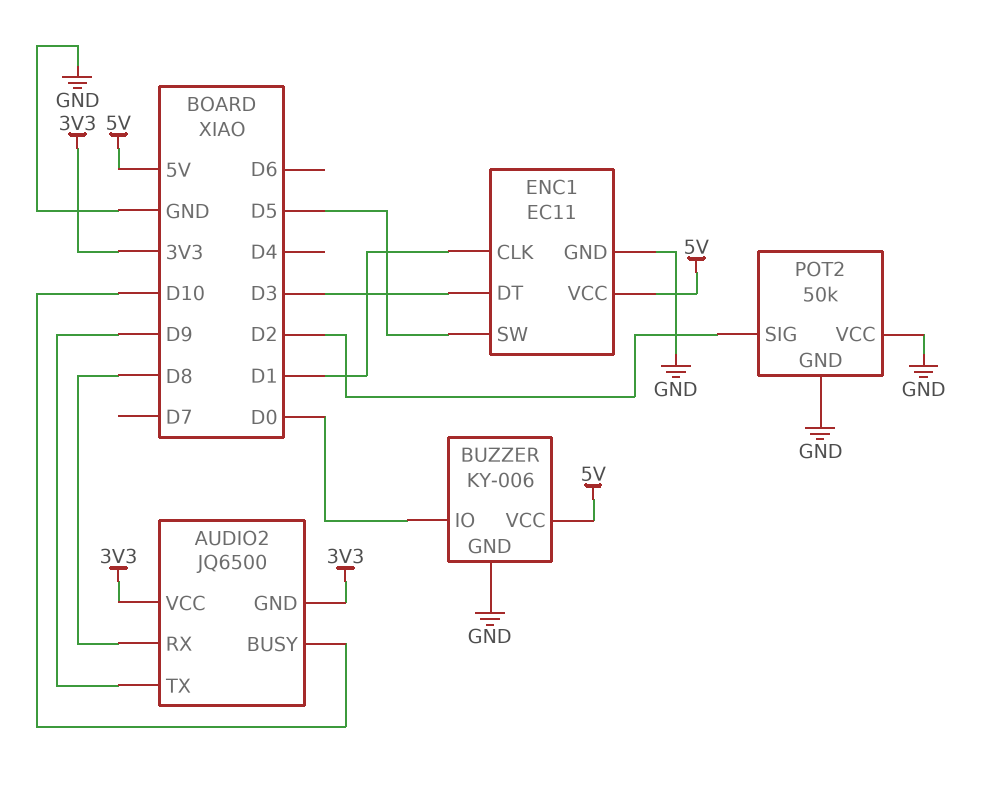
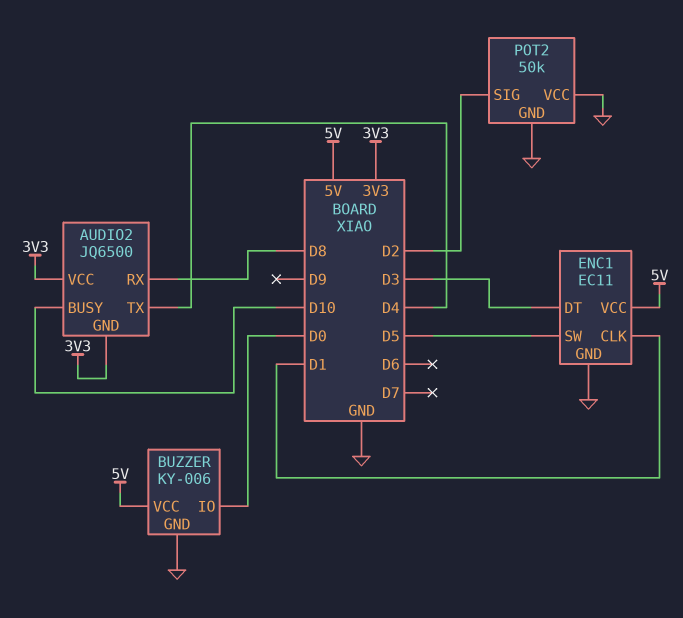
AUDIO2 pin TX: D9 -> D4

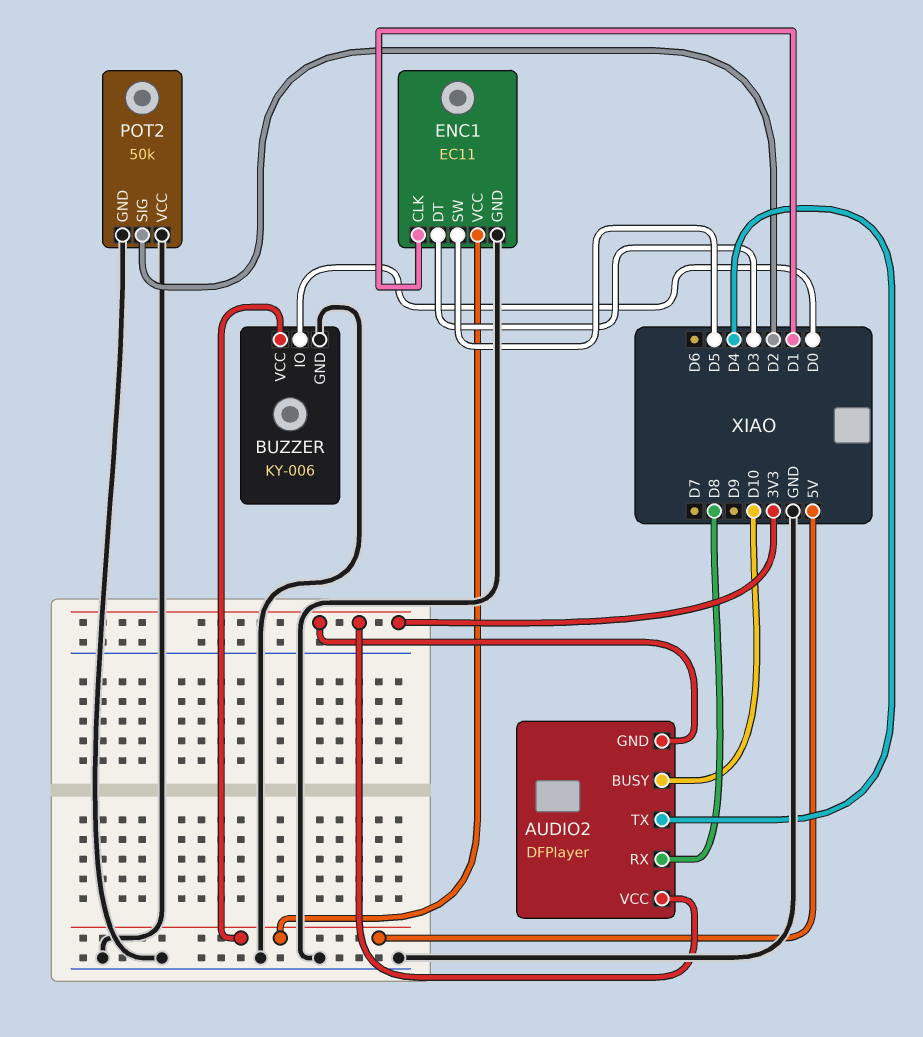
AUDIO2: JQ6500 -> DFPlayer

